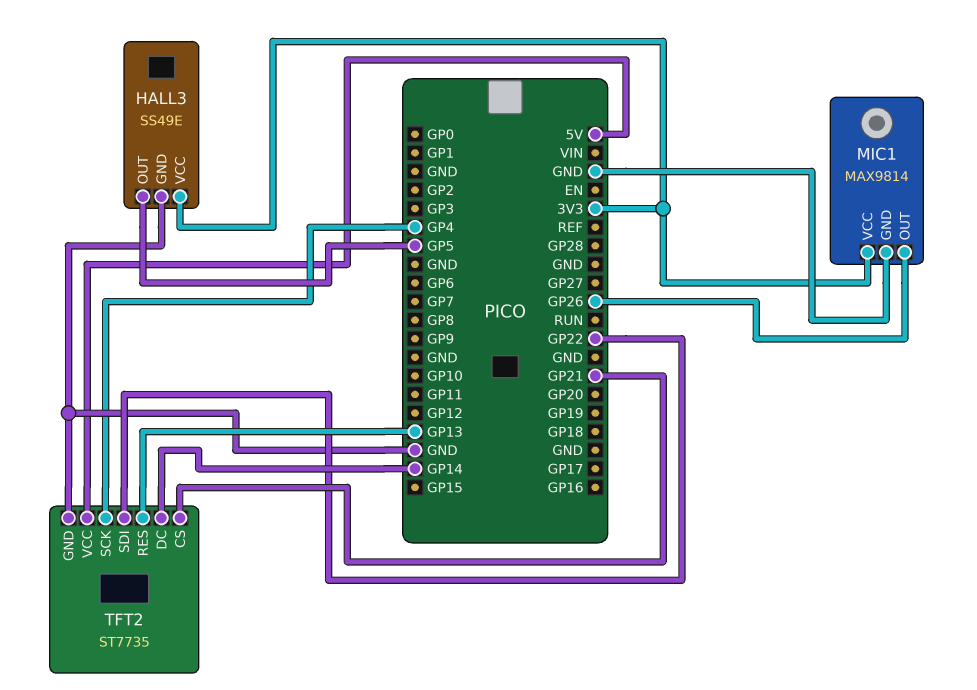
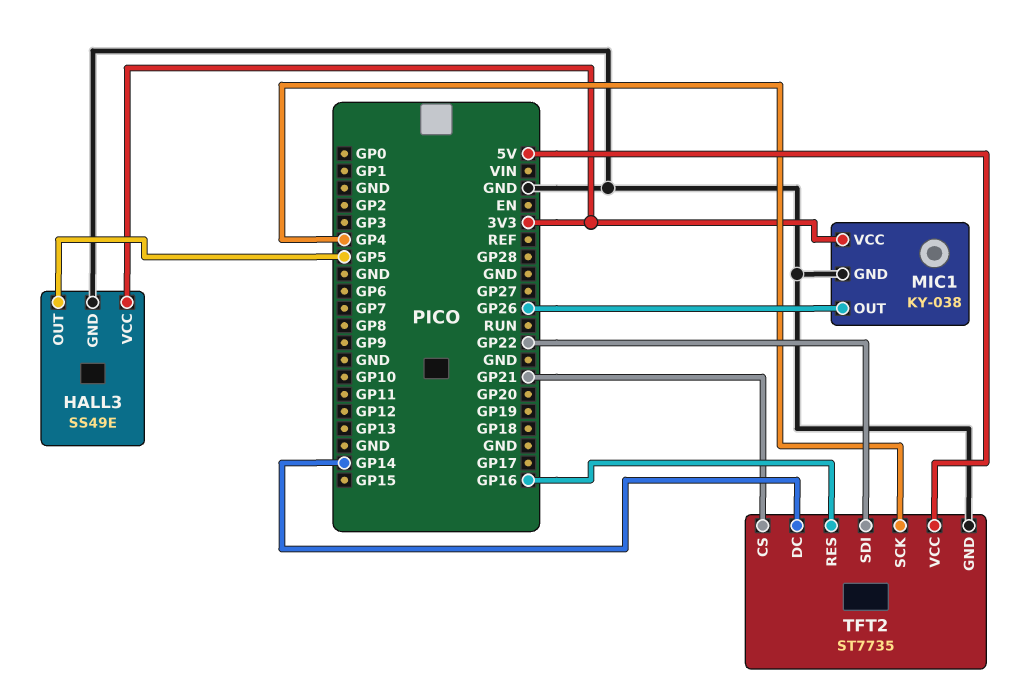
MIC1: MAX9814 -> KY-038
TFT2 pin RES: GP13 -> GP16

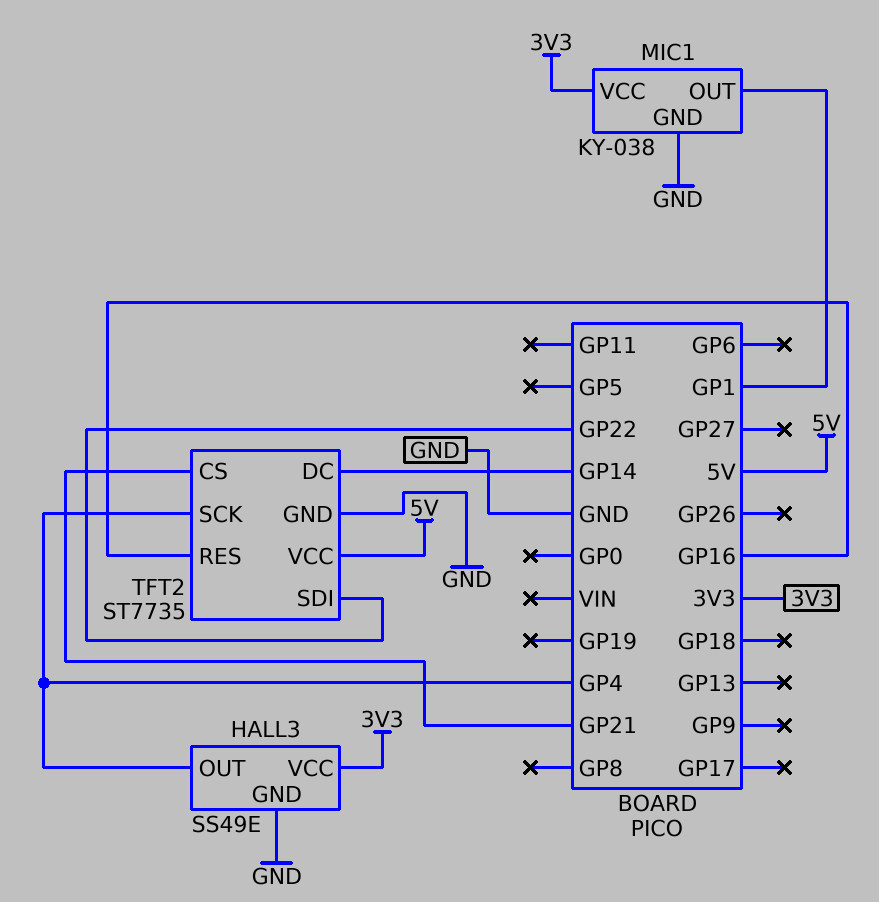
HALL3 pin OUT: GP5 -> GP4
MIC1 pin OUT: GP26 -> GP1

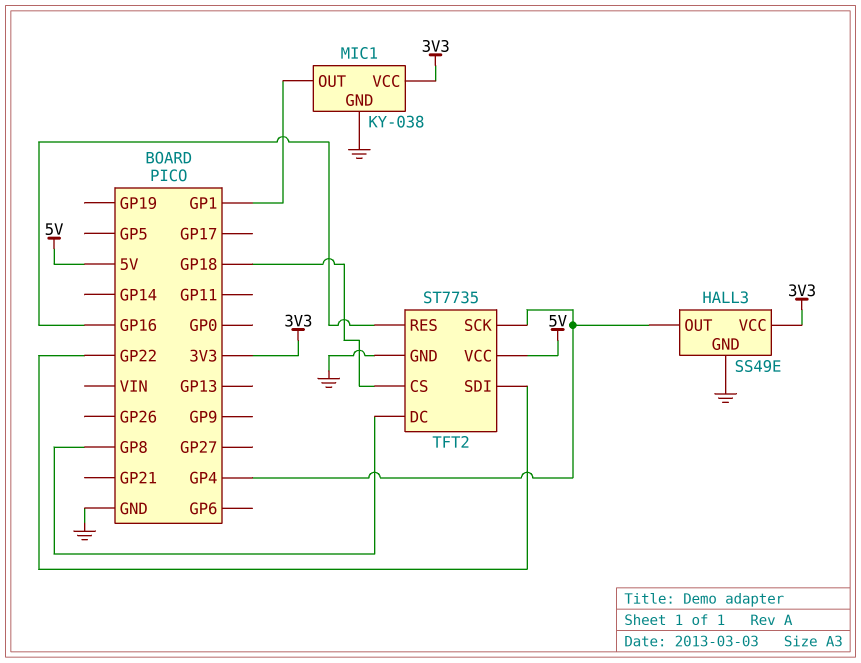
TFT2 pin CS: GP21 -> GP18
TFT2 pin DC: GP14 -> GP8

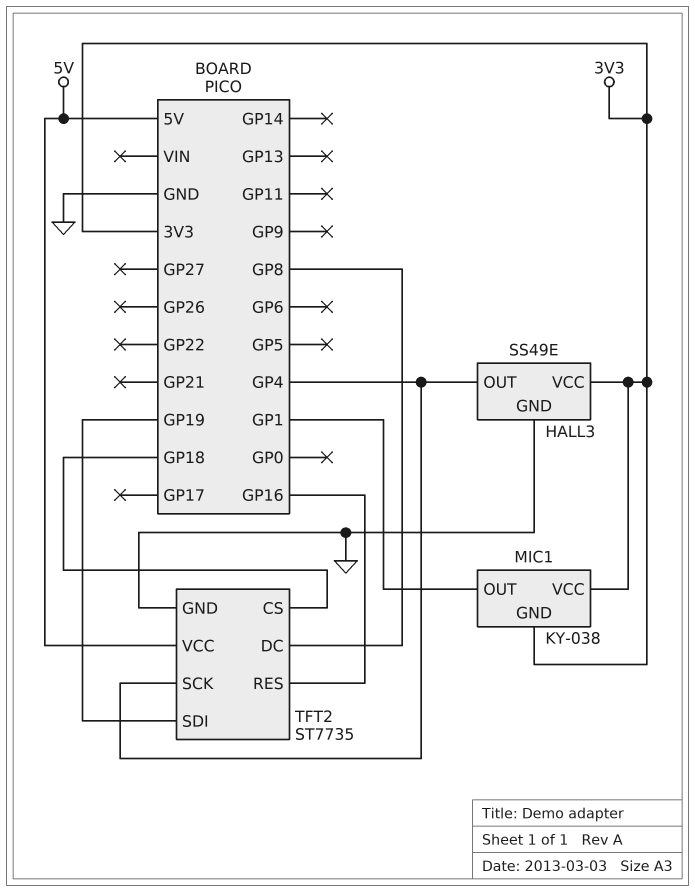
MIC1 pin GND: GND -> 3V3
TFT2 pin SDI: GP22 -> GP19

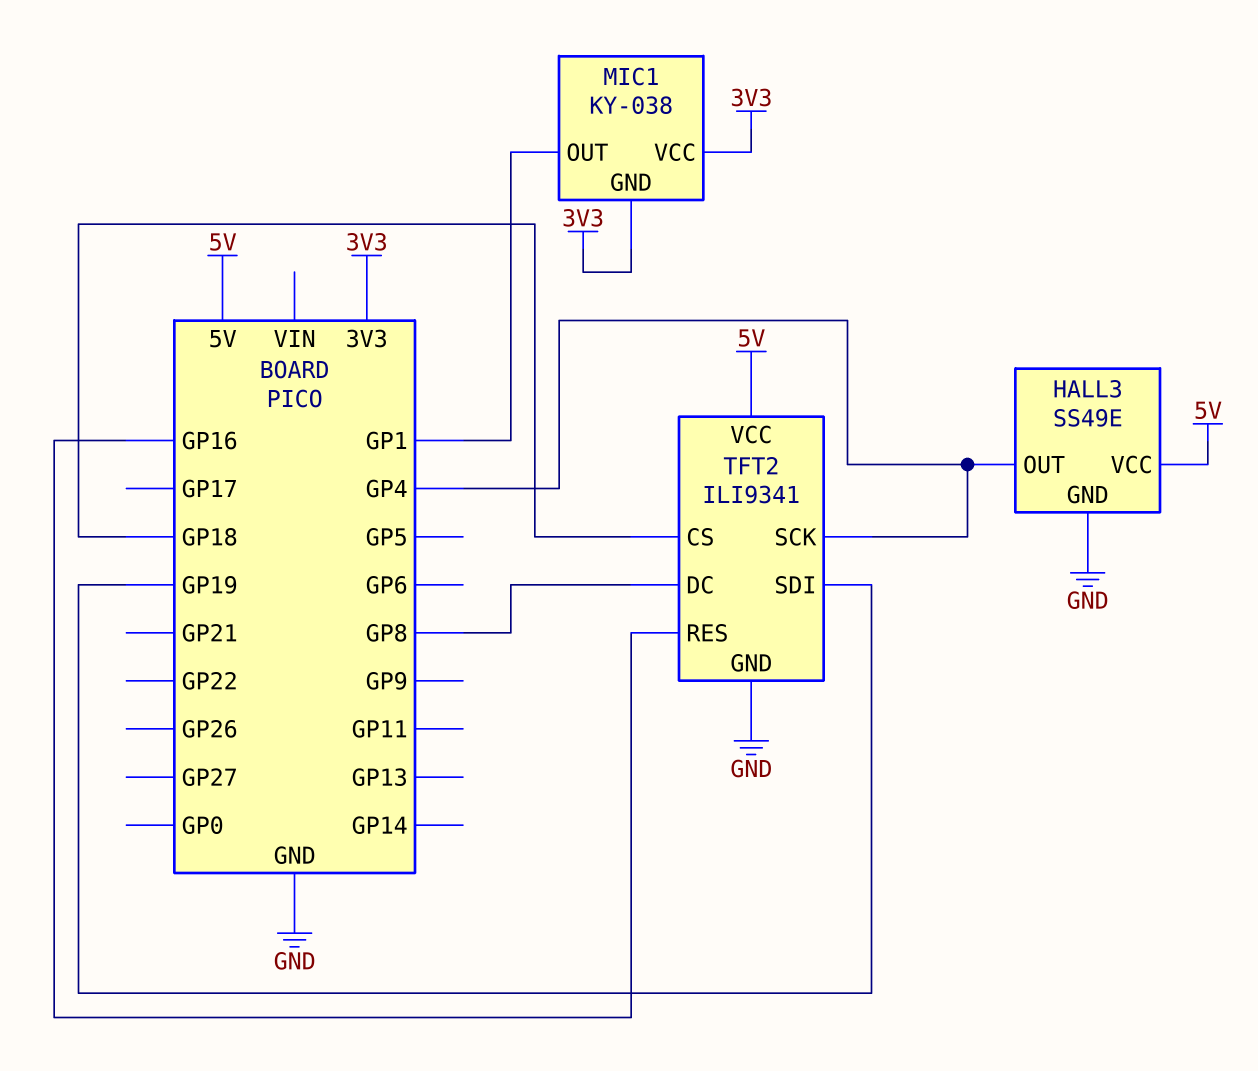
HALL3 pin VCC: 3V3 -> 5V
TFT2: ST7735 -> ILI9341

